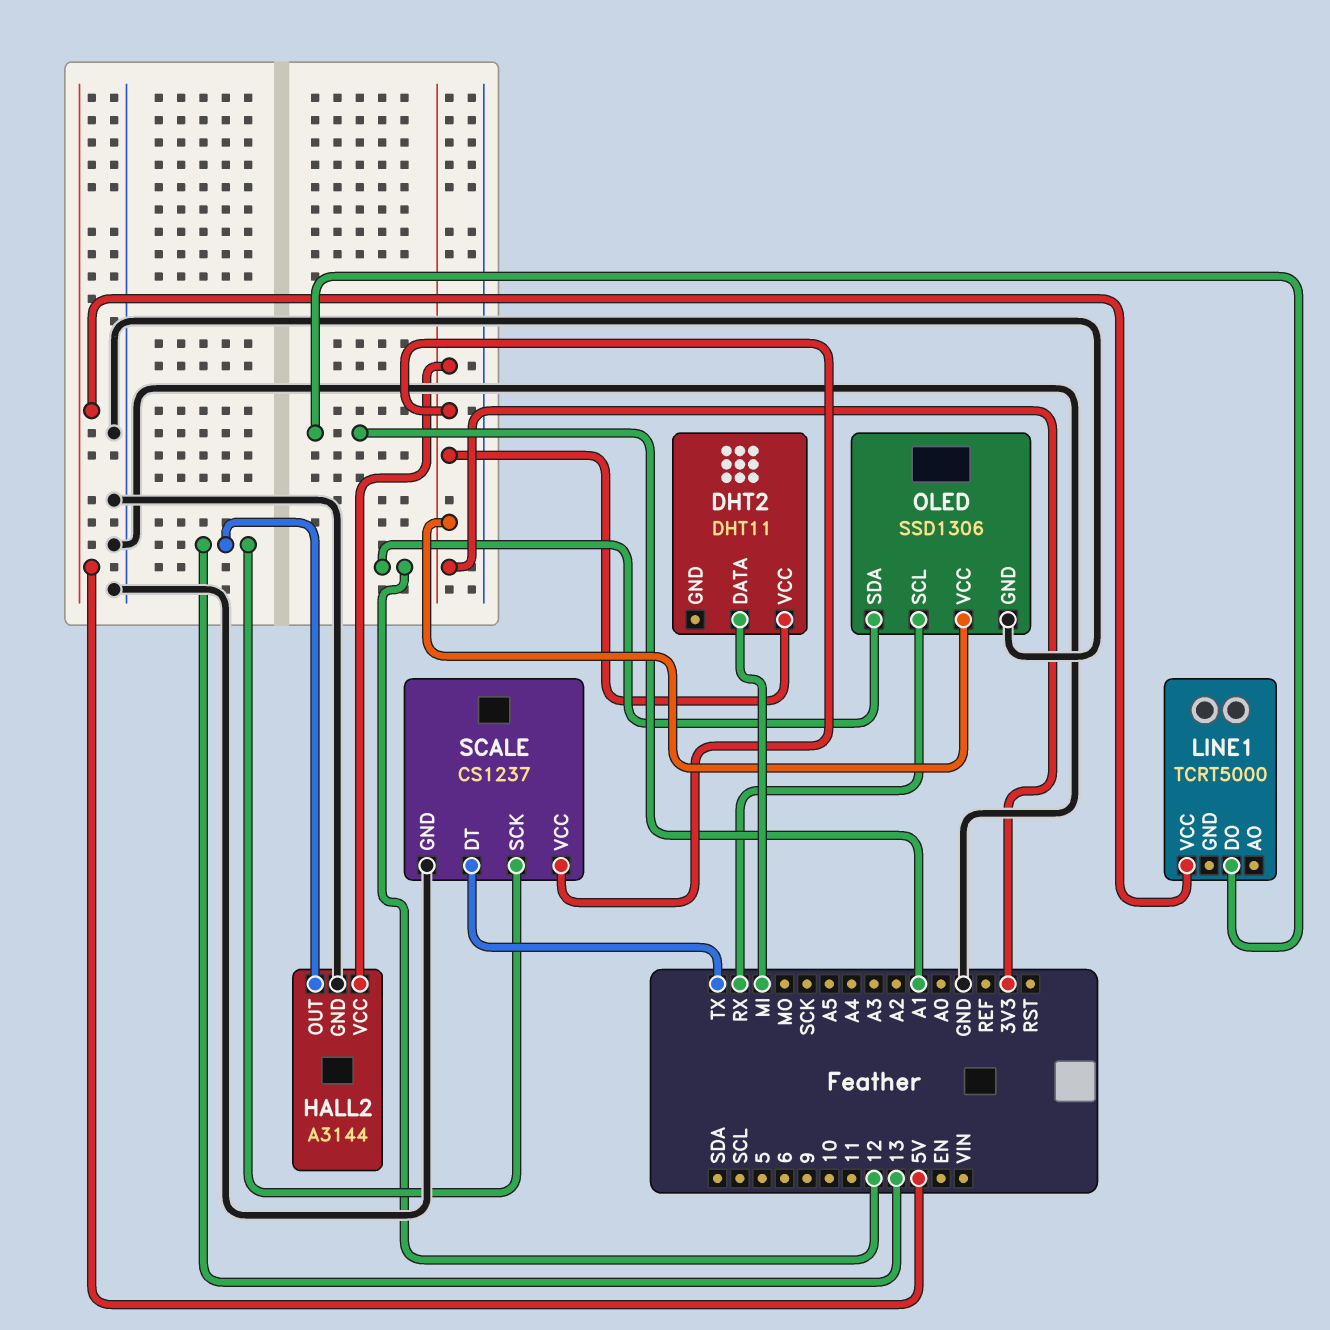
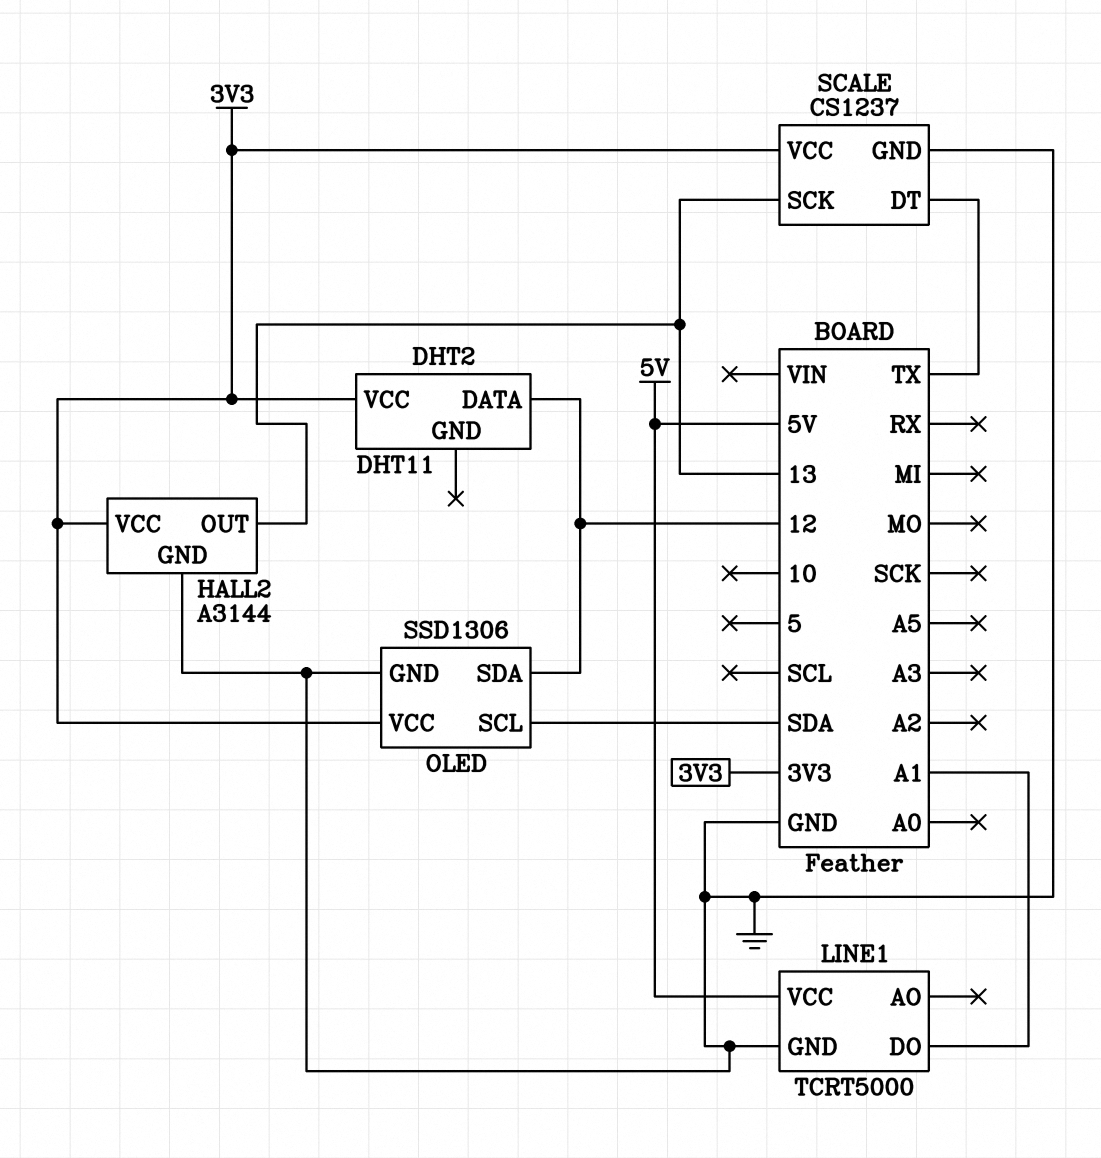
DHT2 pin DATA: MI -> 12
LINE1 pin GND: none -> GND
OLED pin SCL: RX -> SDA

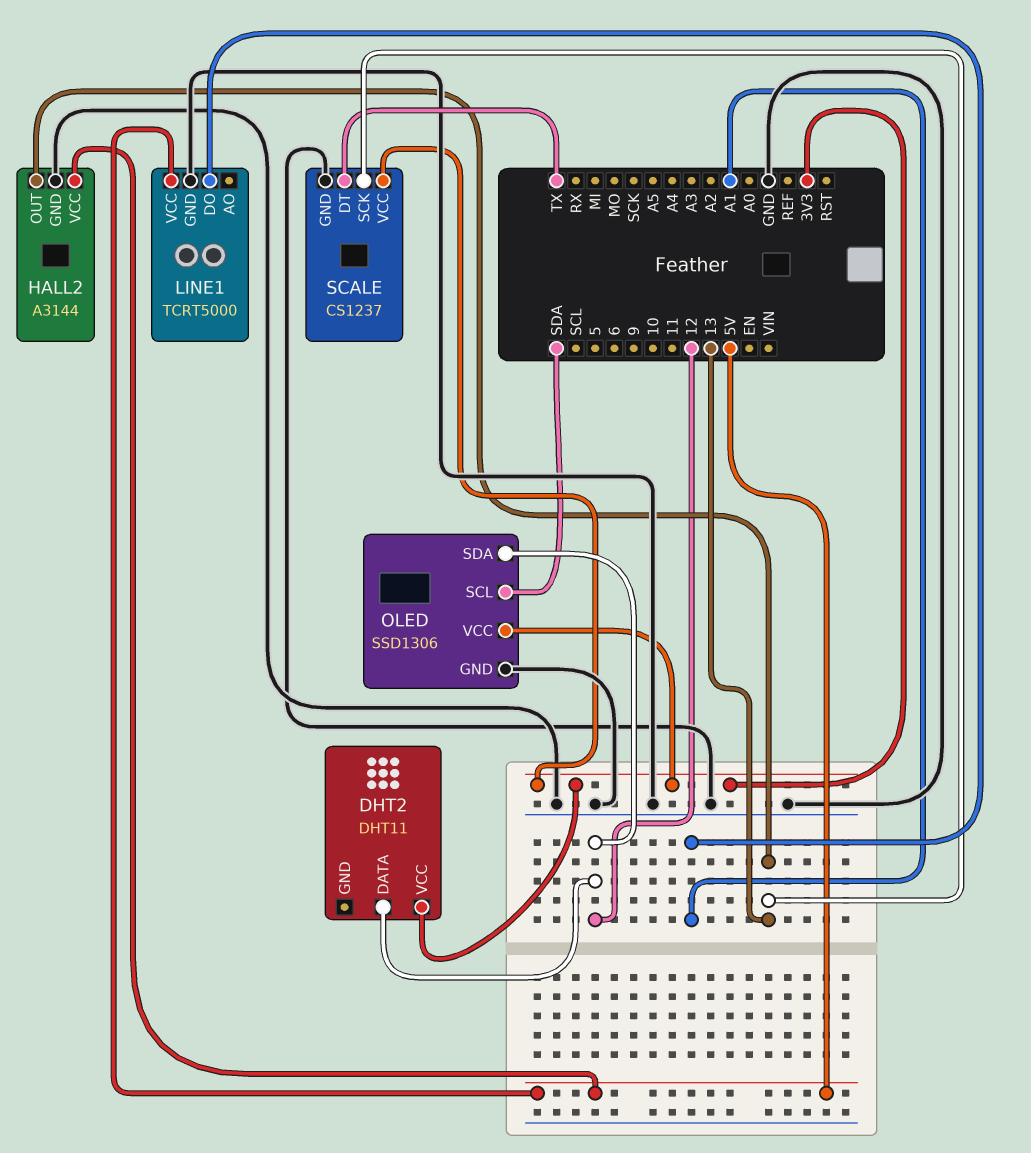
HALL2 pin VCC: 3V3 -> 5V

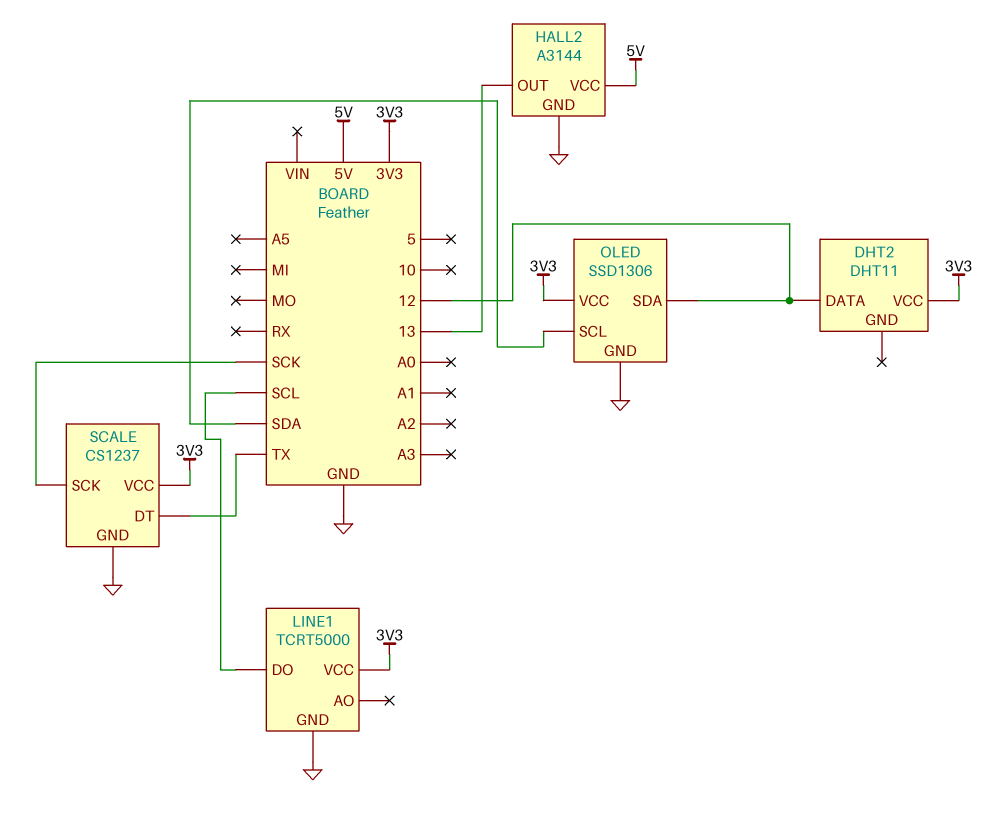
LINE1 pin DO: A1 -> SCL
LINE1 pin VCC: 5V -> 3V3
SCALE pin SCK: 13 -> SCK

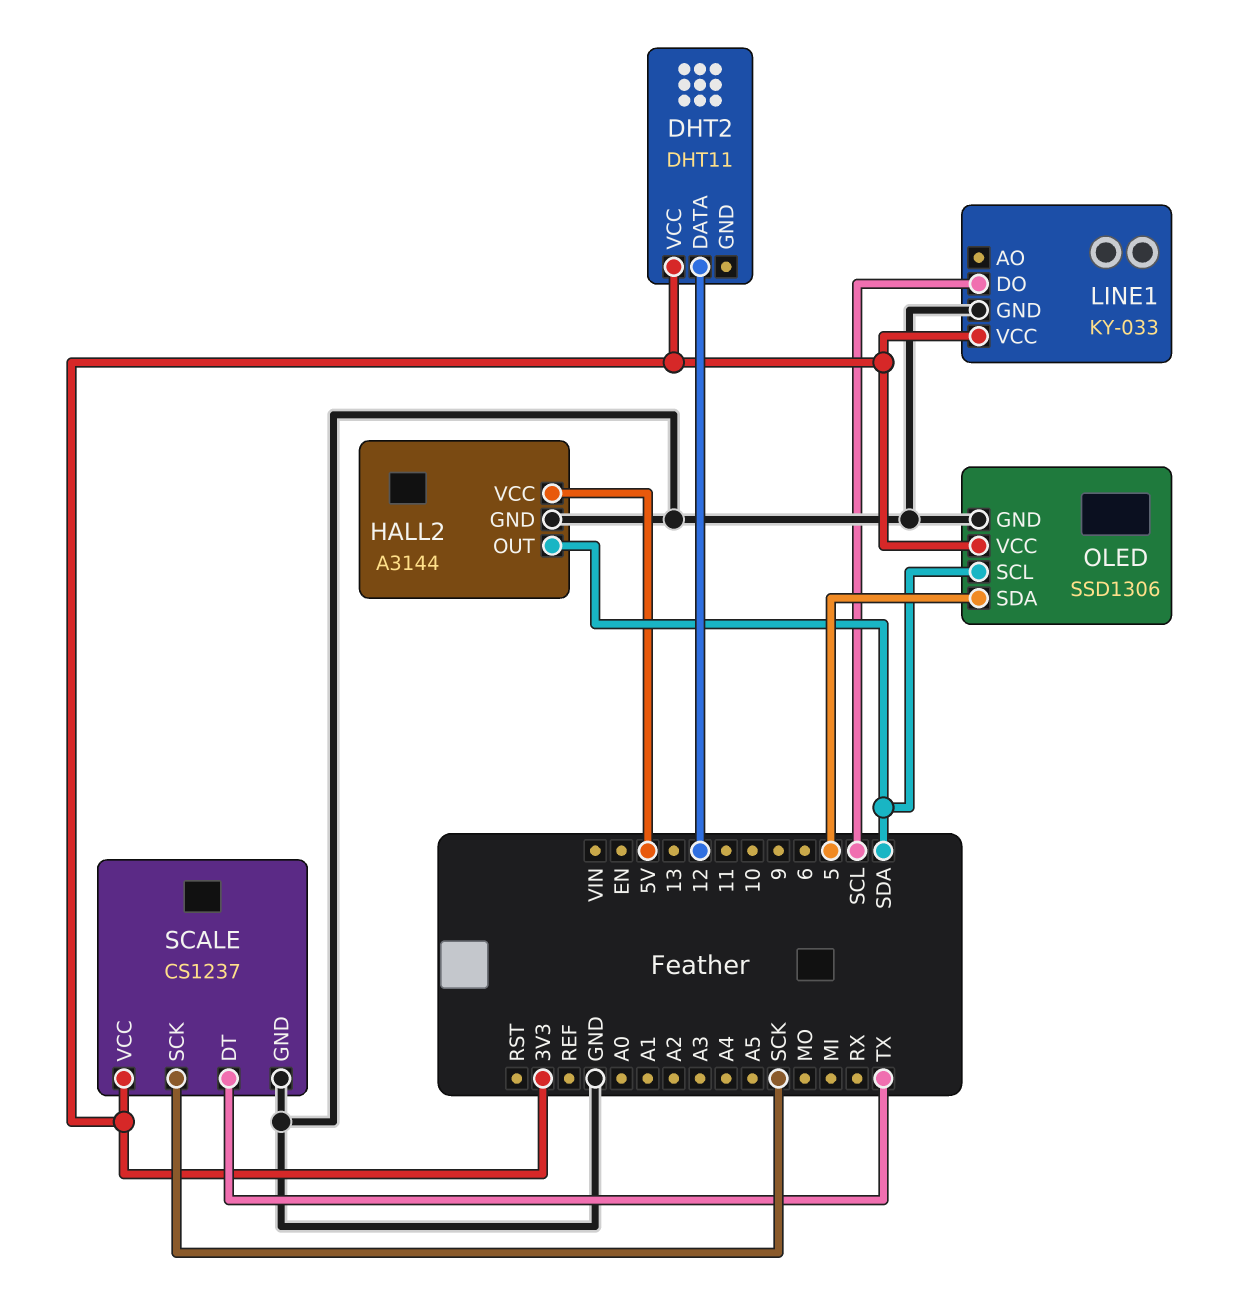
HALL2 pin OUT: 13 -> SDA
LINE1: TCRT5000 -> KY-033
OLED pin SDA: 12 -> 5

